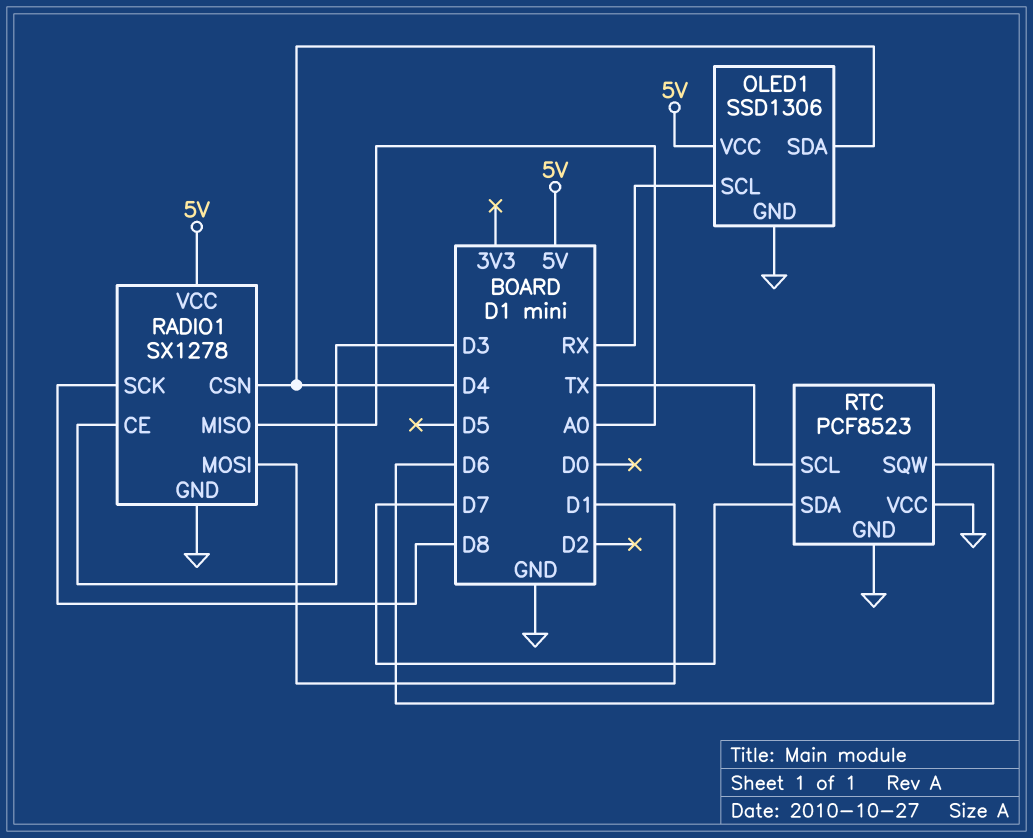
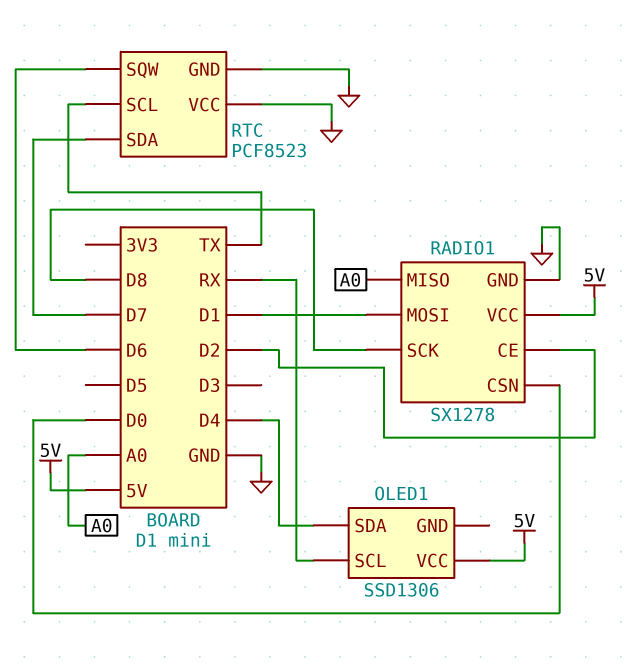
OLED1 pin GND: GND -> none
RADIO1 pin CE: D3 -> D2
RADIO1 pin CSN: D4 -> D0

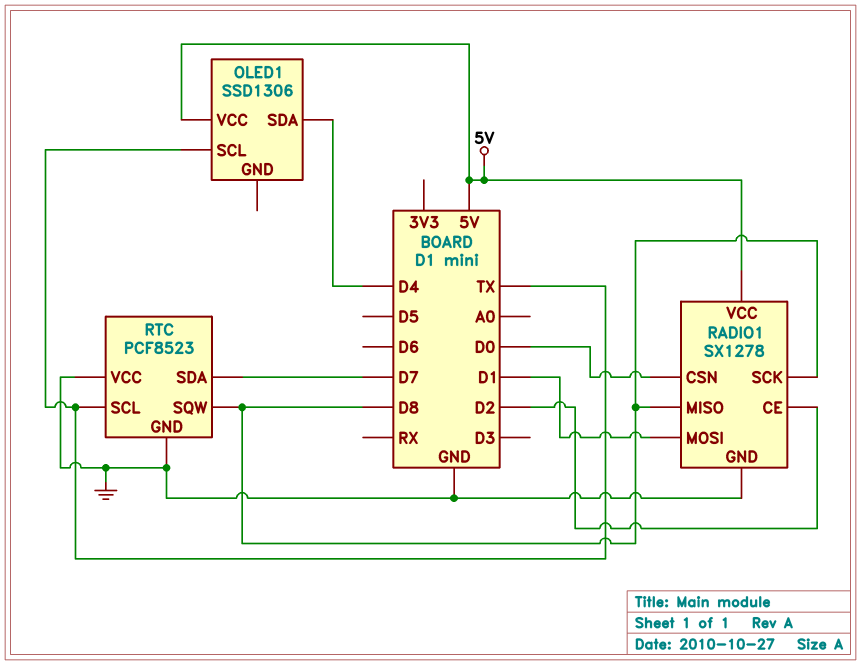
OLED1 pin SCL: RX -> TX
RADIO1 pin MISO: A0 -> D8
RTC pin SQW: D6 -> D8

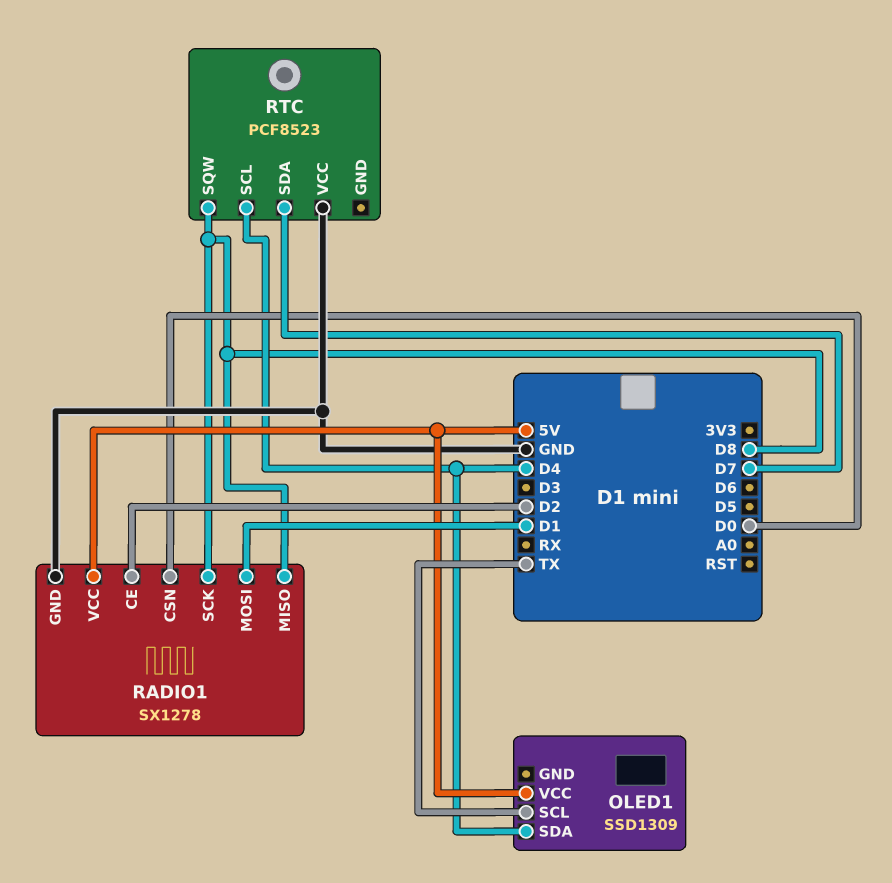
OLED1: SSD1306 -> SSD1309
RTC pin GND: GND -> none
RTC pin SCL: TX -> D4

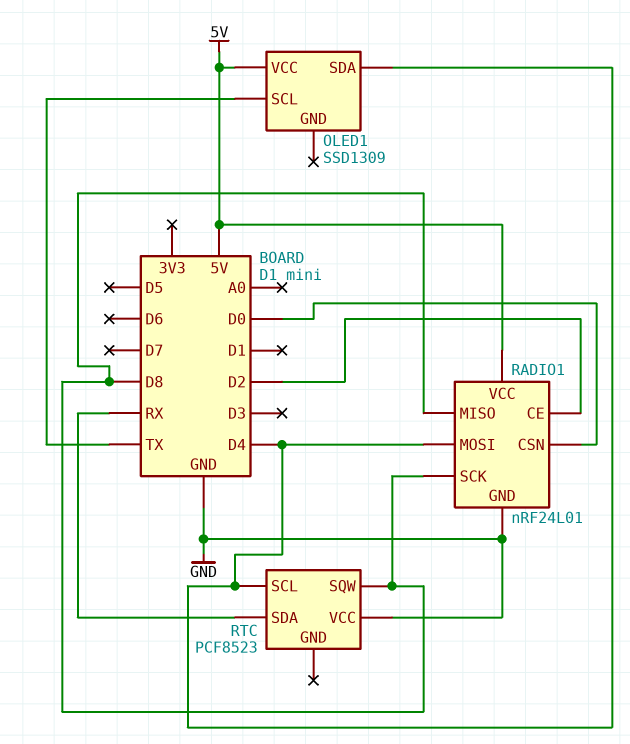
RADIO1: SX1278 -> nRF24L01
RADIO1 pin MOSI: D1 -> D4
RTC pin SDA: D7 -> RX

